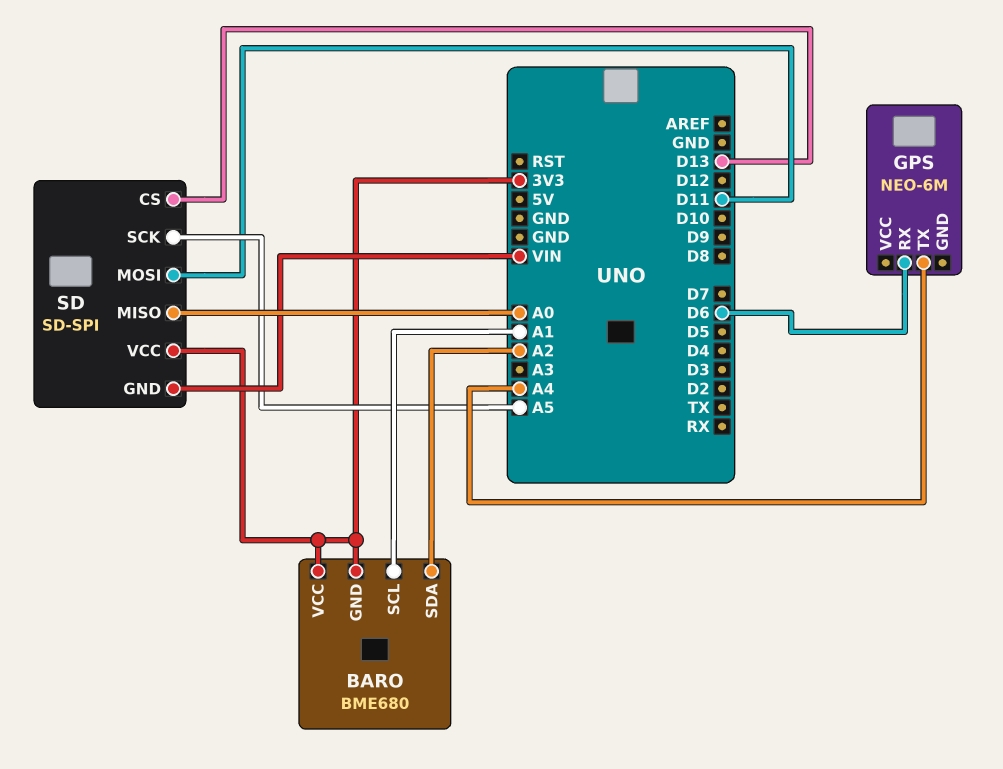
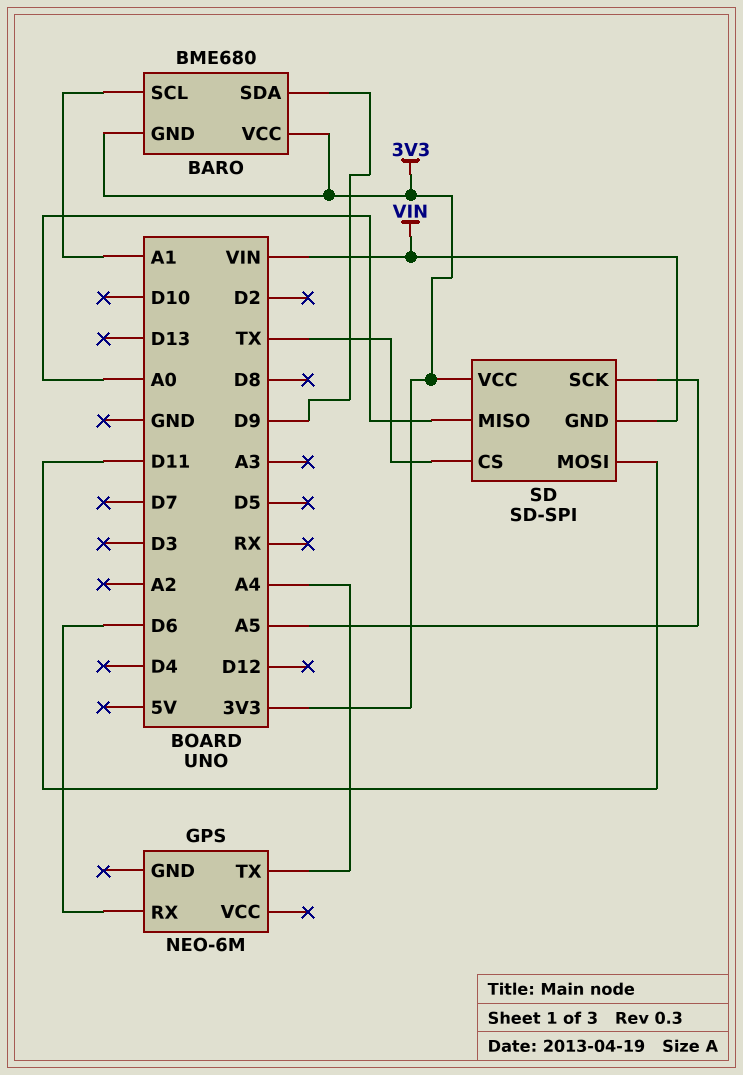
BARO pin SDA: A2 -> D9
SD pin CS: D13 -> TX

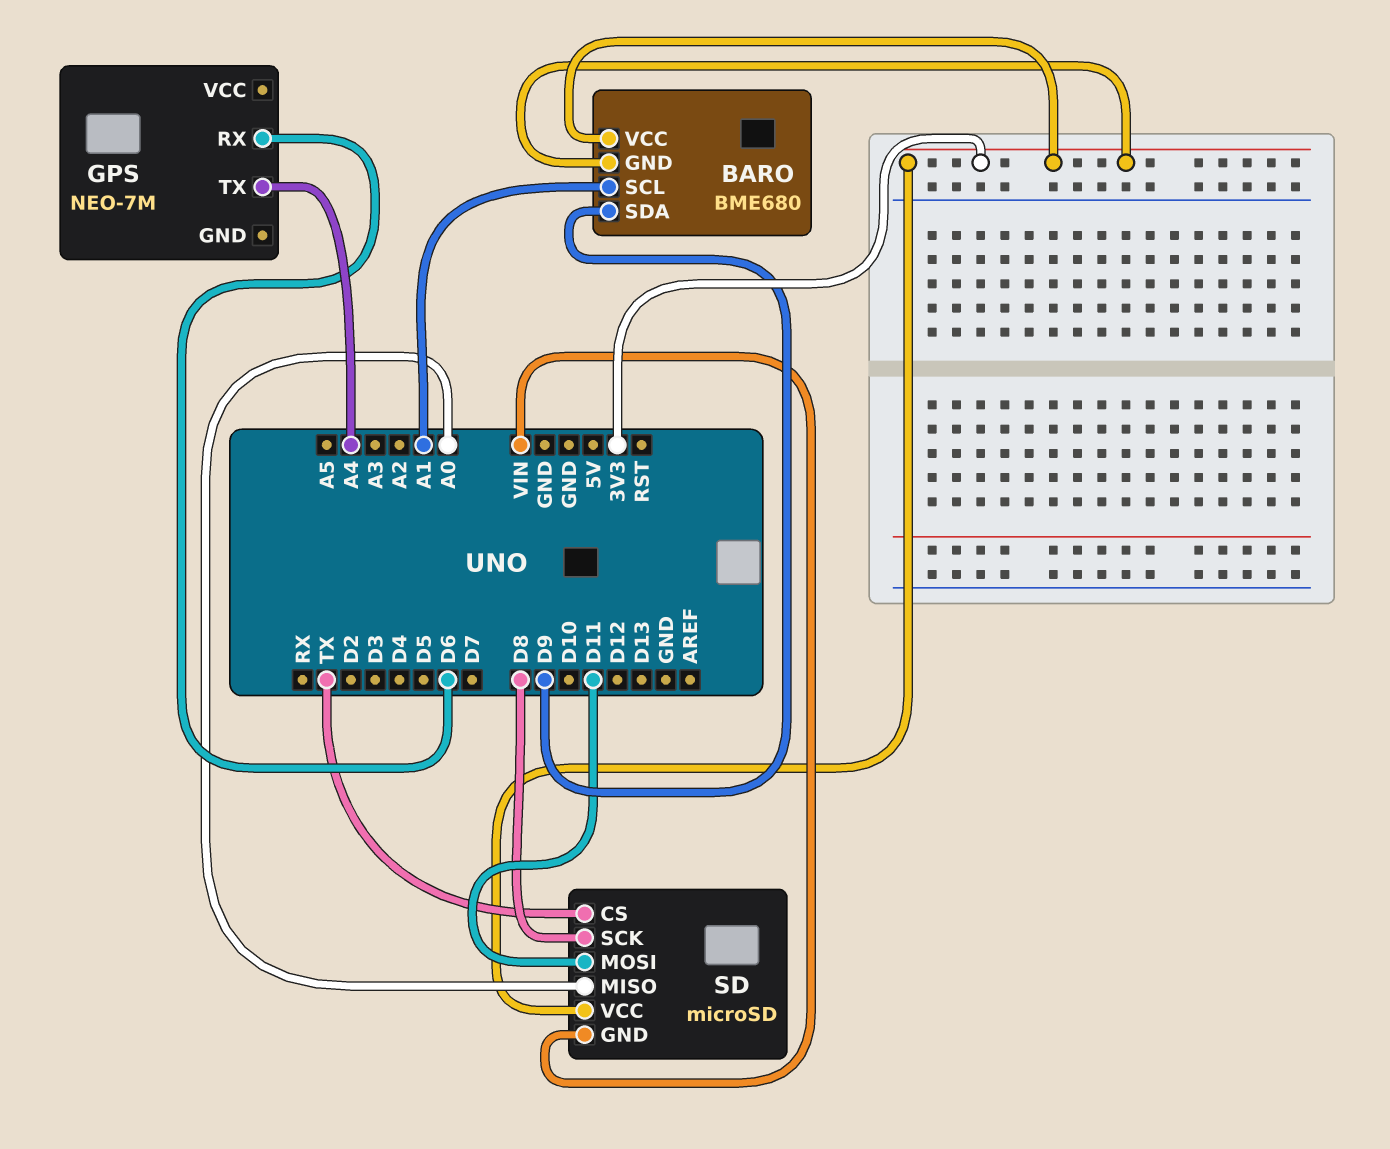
GPS: NEO-6M -> NEO-7M
SD: SD-SPI -> microSD
SD pin SCK: A5 -> D8

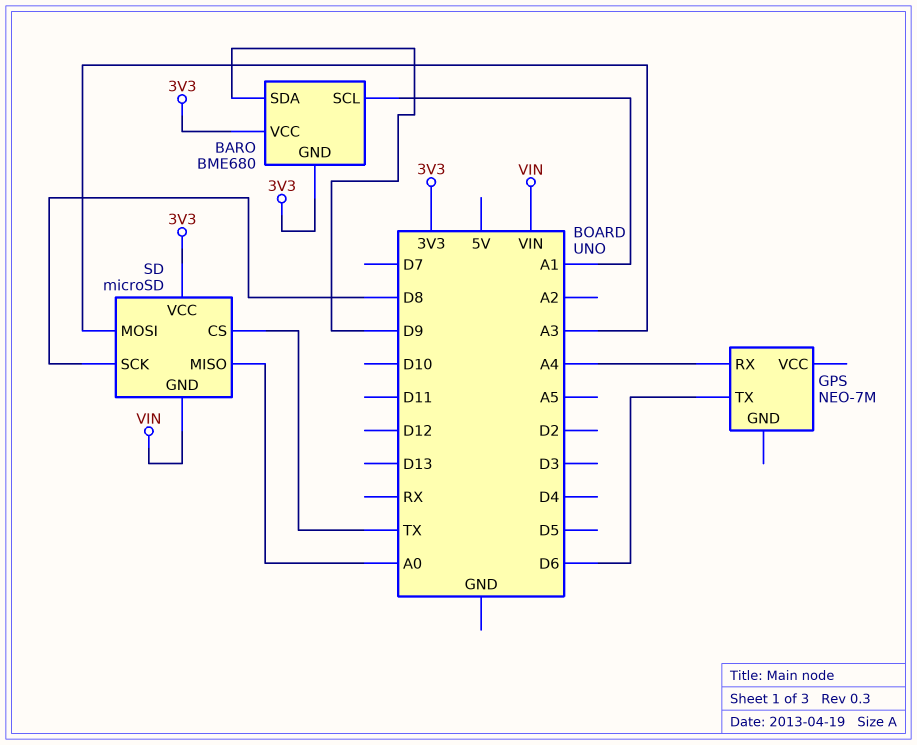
GPS pin RX: D6 -> A4
GPS pin TX: A4 -> D6
SD pin MOSI: D11 -> A3

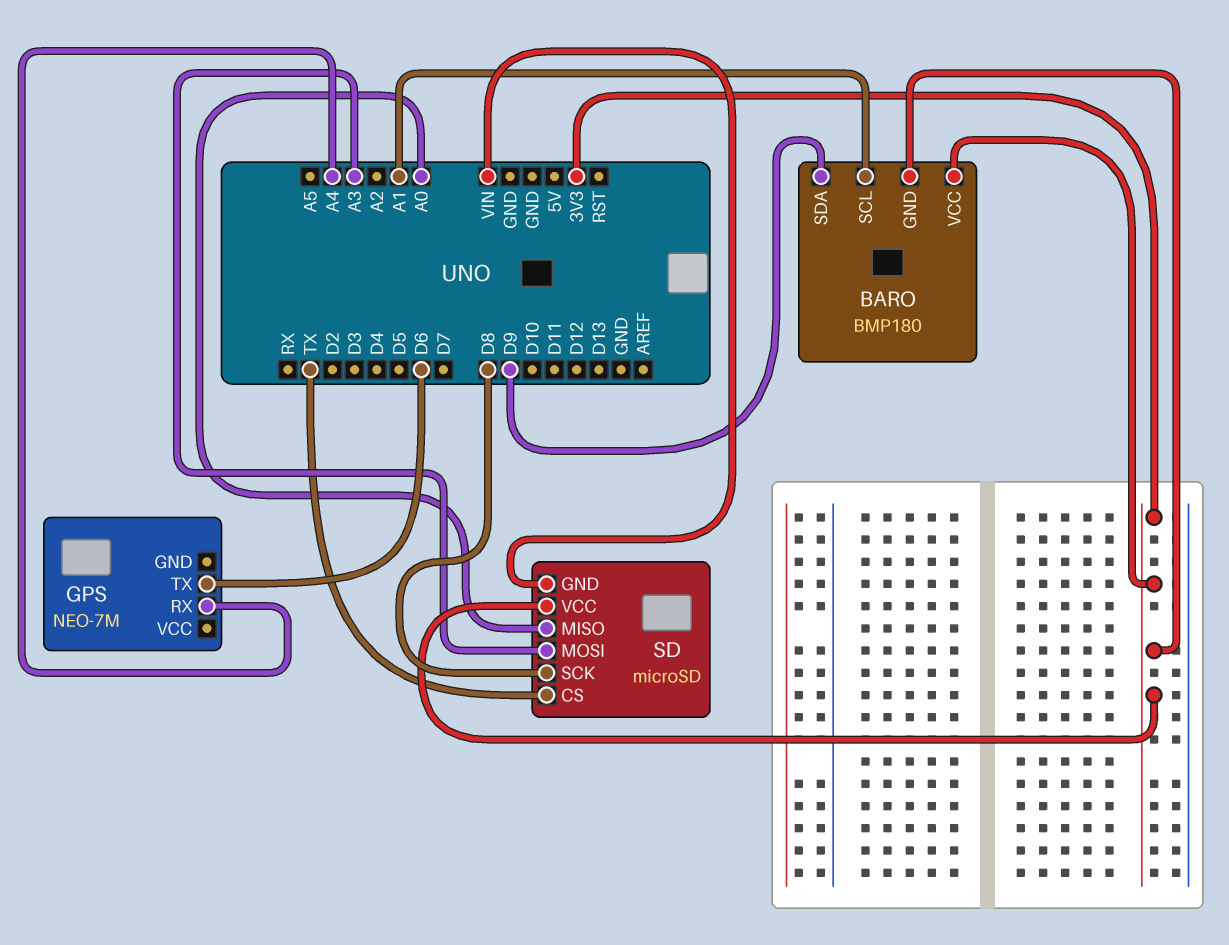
BARO: BME680 -> BMP180

